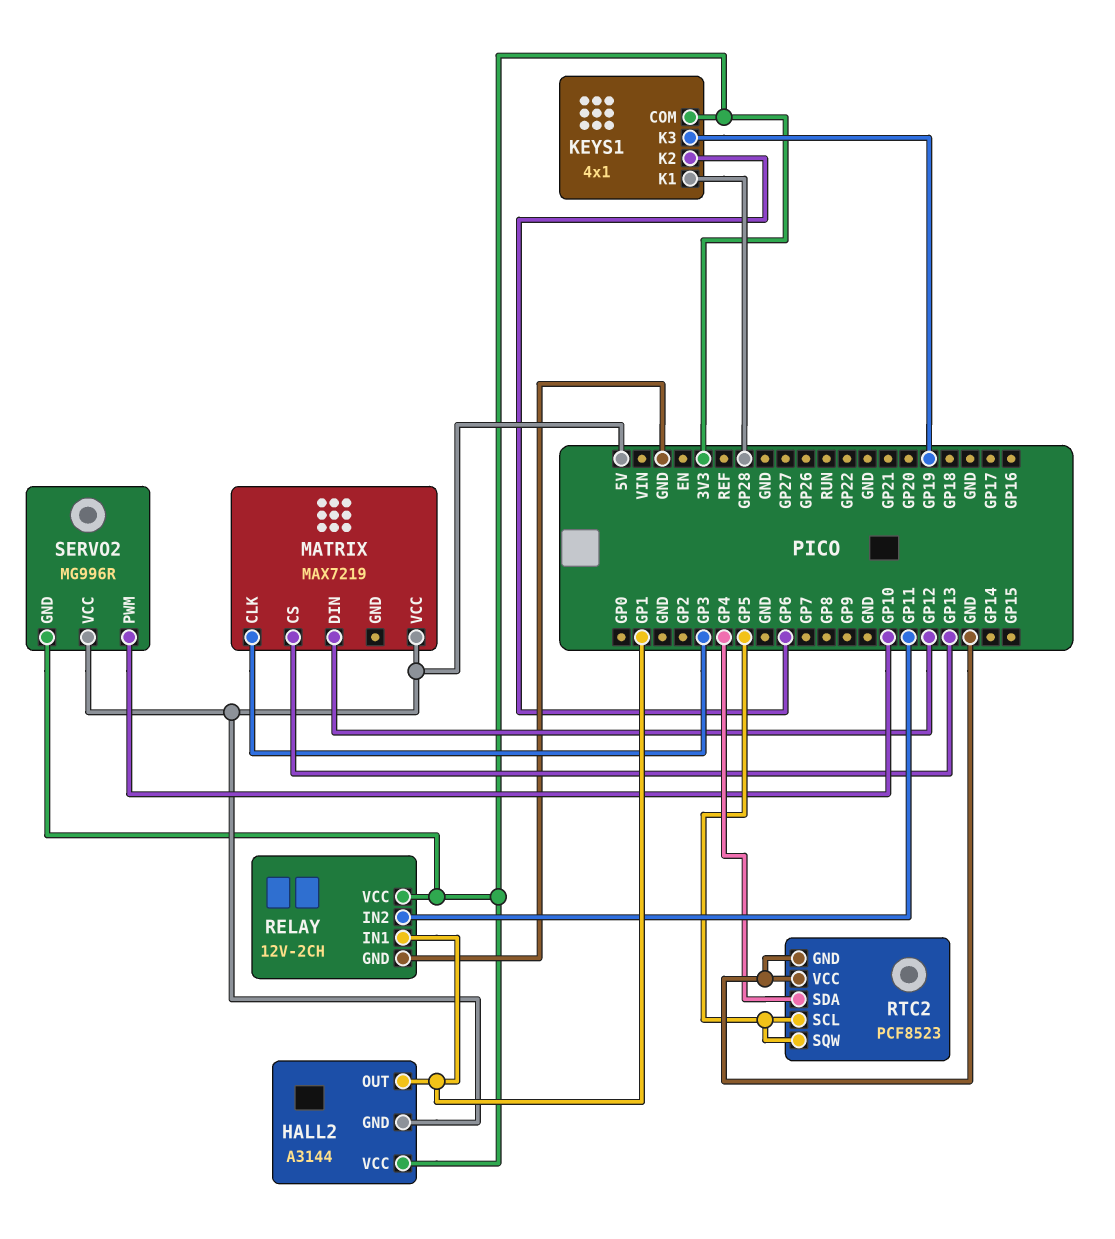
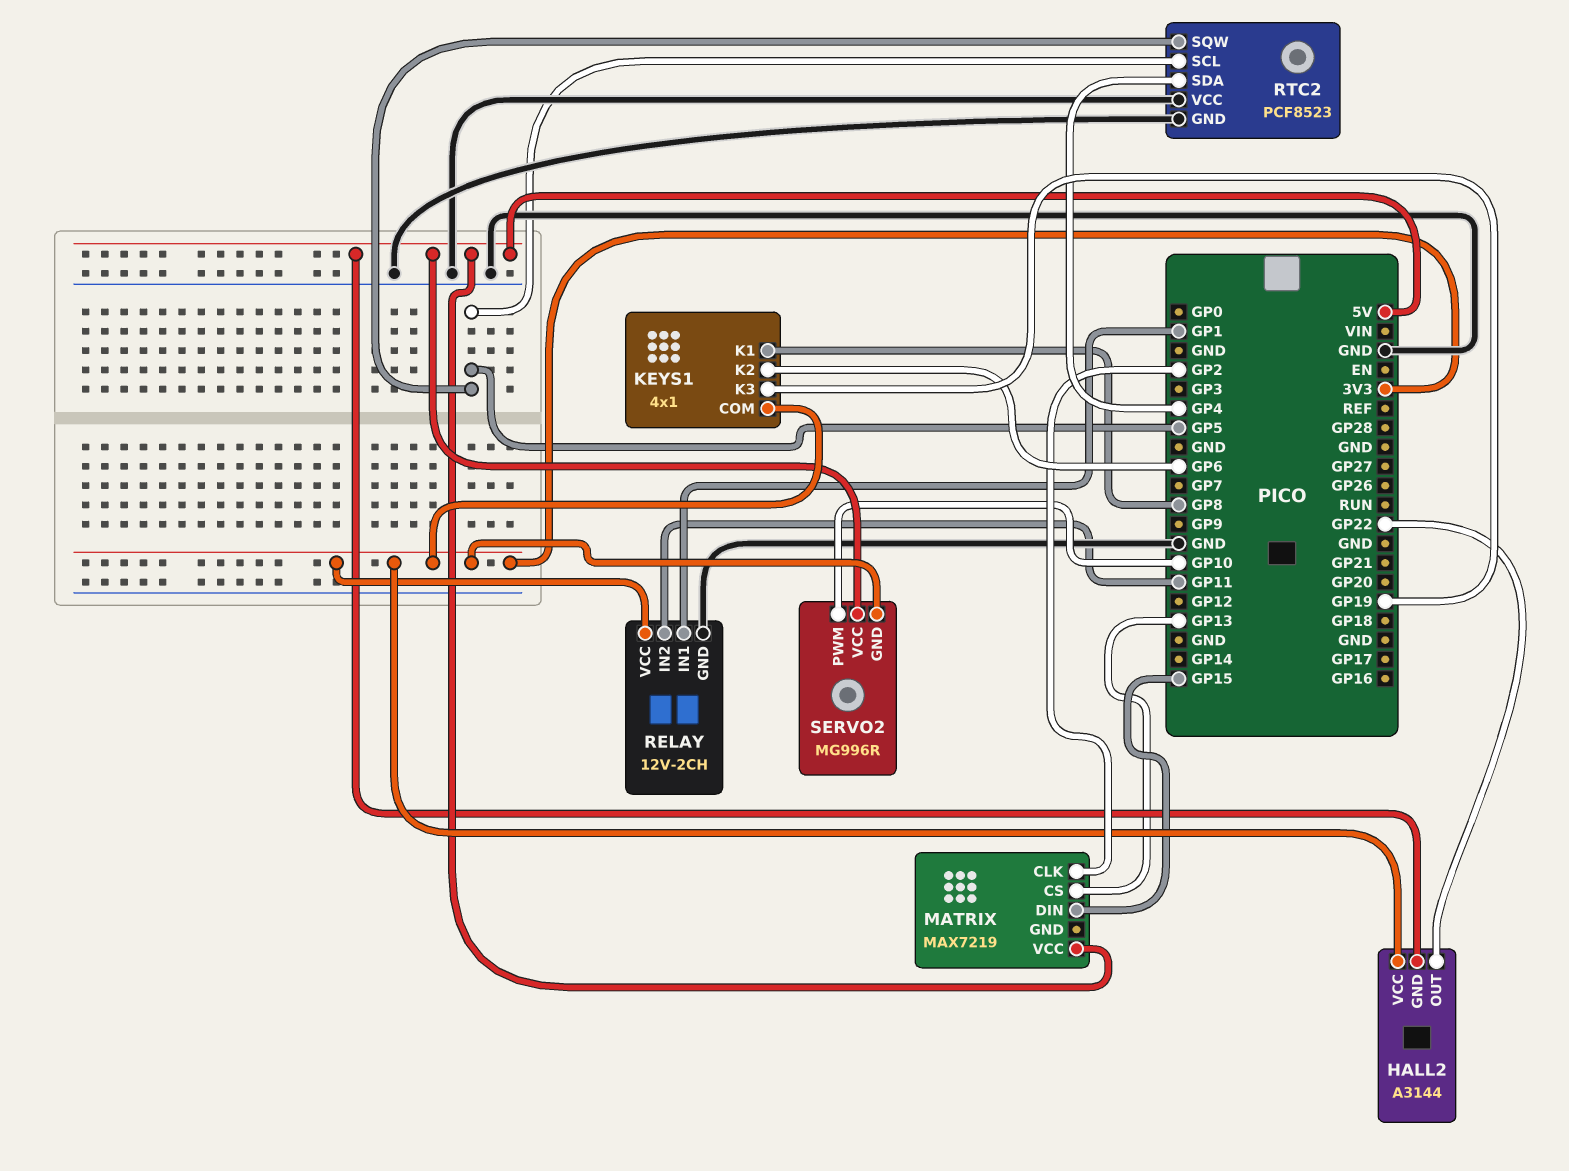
HALL2 pin OUT: GP1 -> GP22
KEYS1 pin K1: GP28 -> GP8
MATRIX pin CLK: GP3 -> GP2
MATRIX pin DIN: GP12 -> GP15

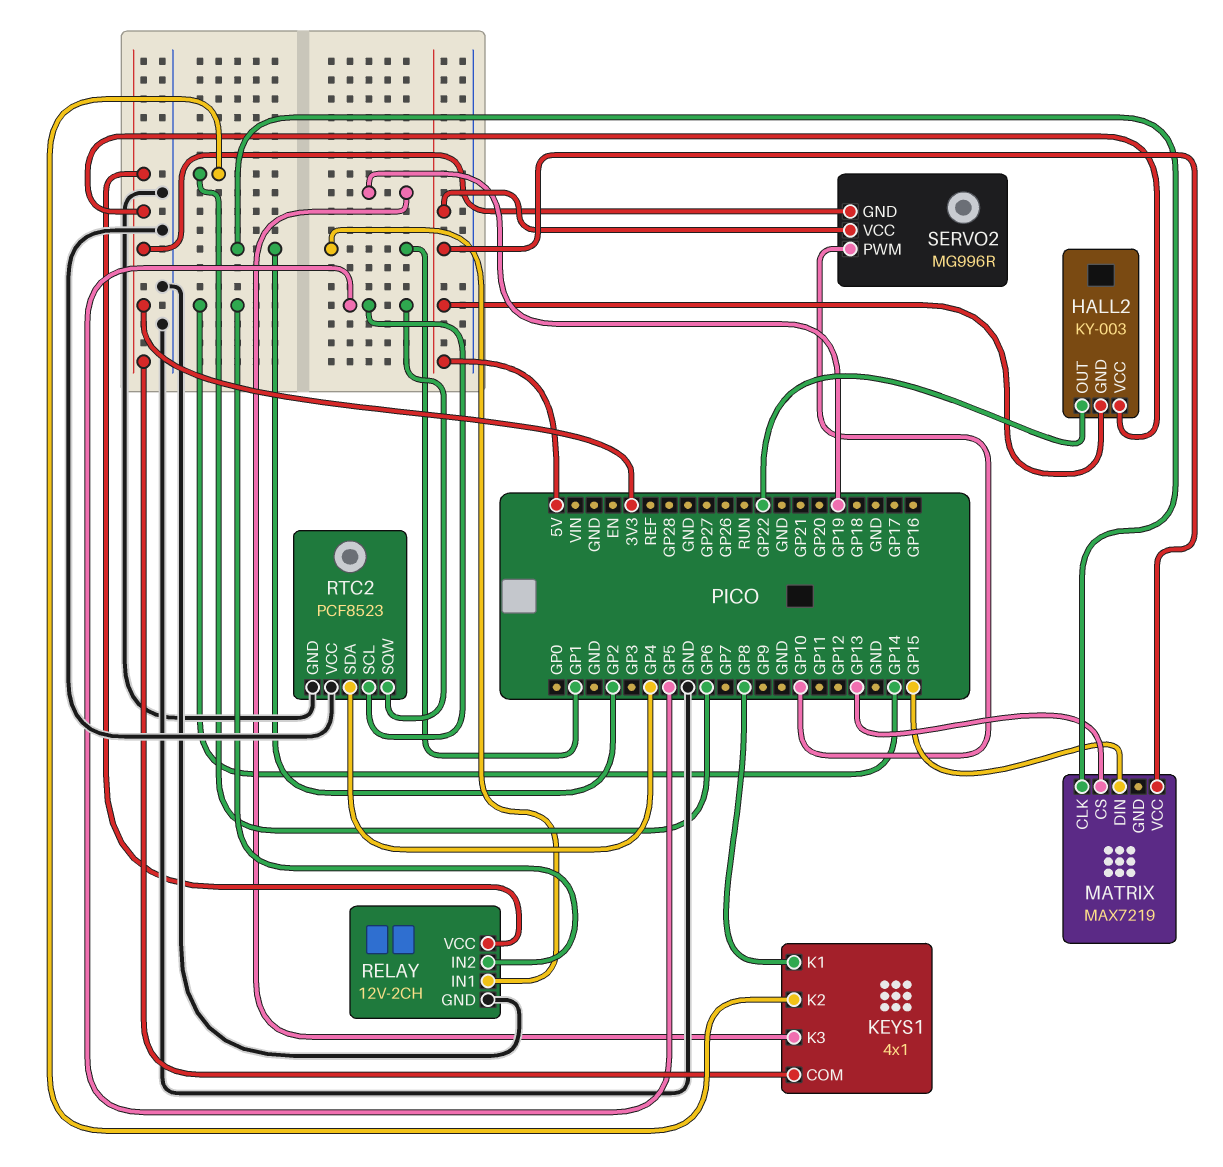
HALL2: A3144 -> KY-003
RELAY pin IN2: GP11 -> GP14

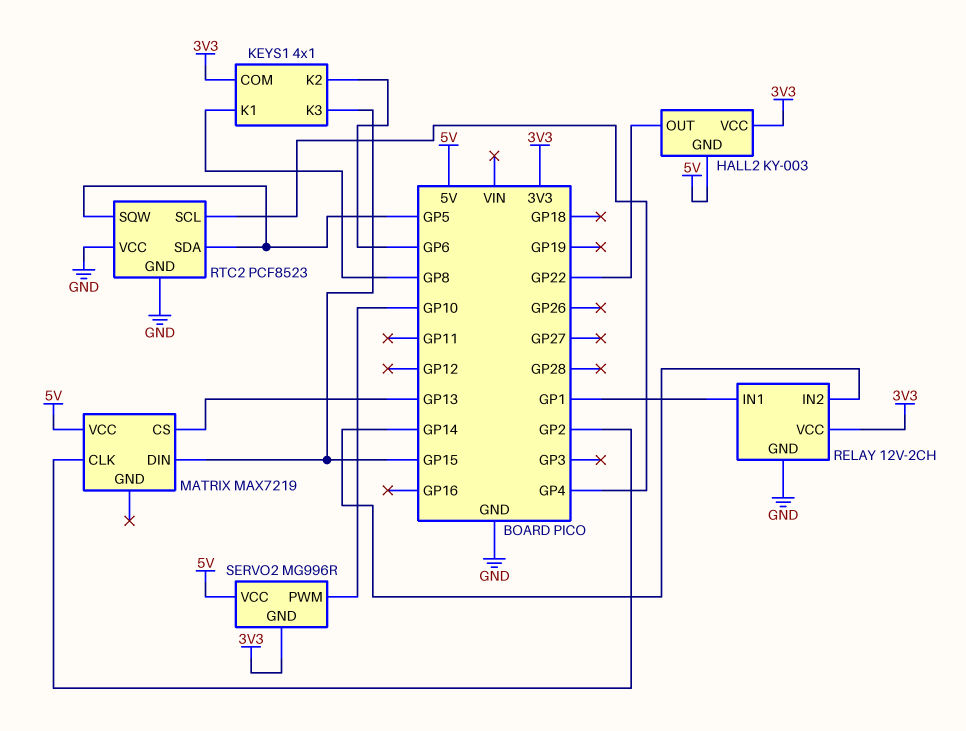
KEYS1 pin K3: GP19 -> GP15
RTC2 pin SCL: GP5 -> GP4
RTC2 pin SDA: GP4 -> GP5

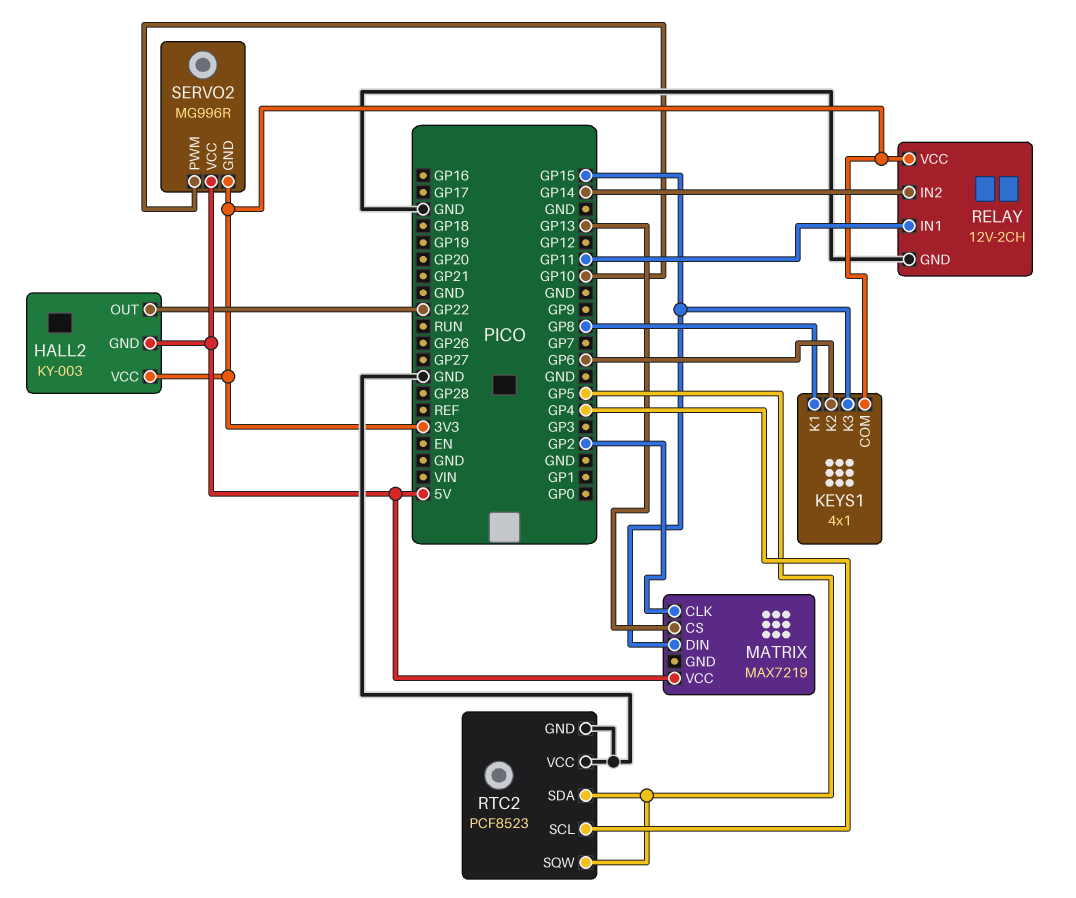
RELAY pin IN1: GP1 -> GP11

